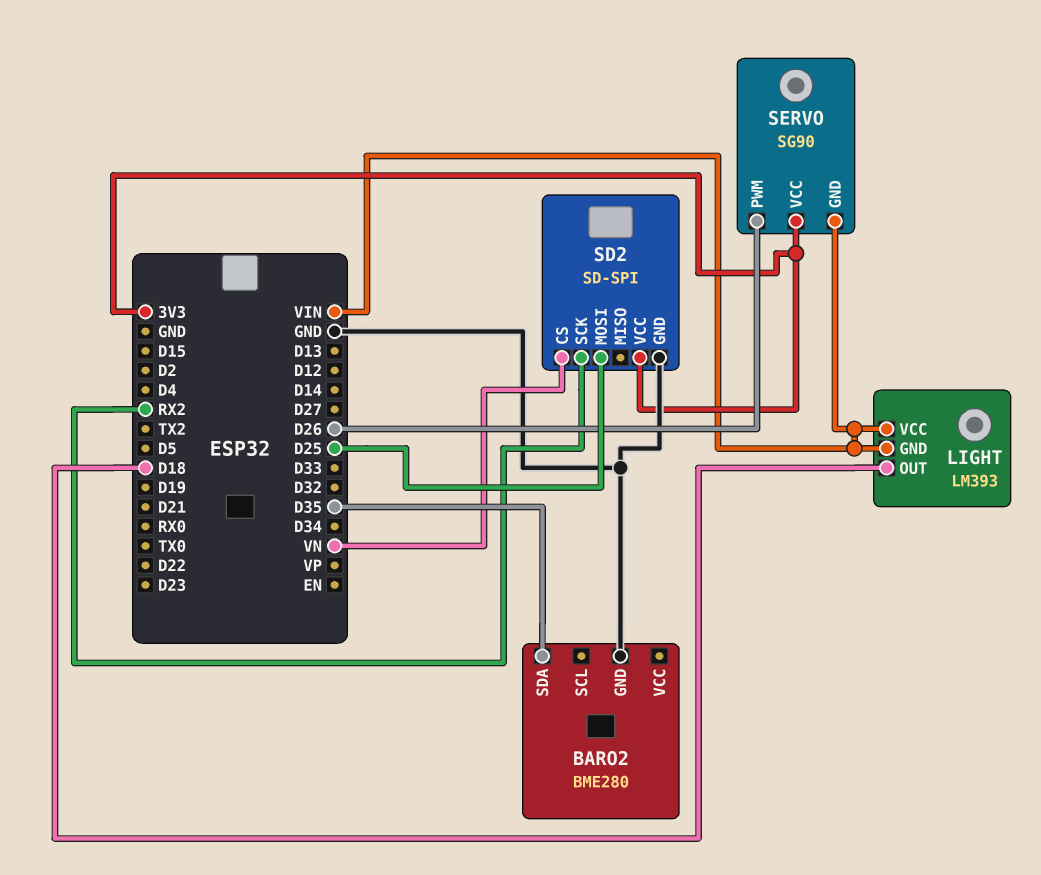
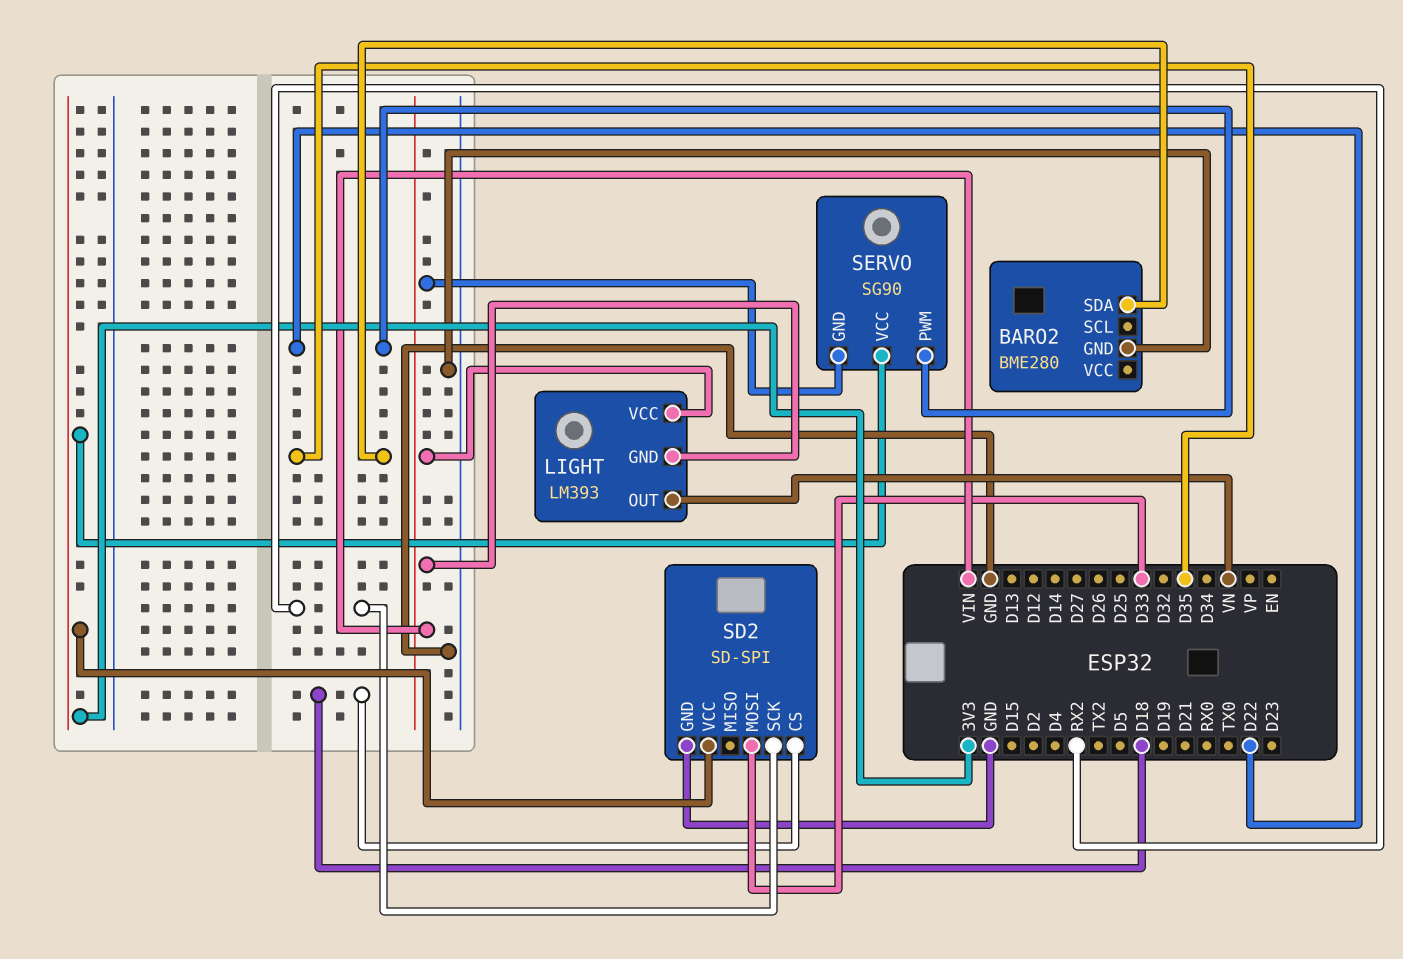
LIGHT pin OUT: D18 -> VN
SD2 pin CS: VN -> D18
SD2 pin MOSI: D25 -> D33
SERVO pin PWM: D26 -> D22

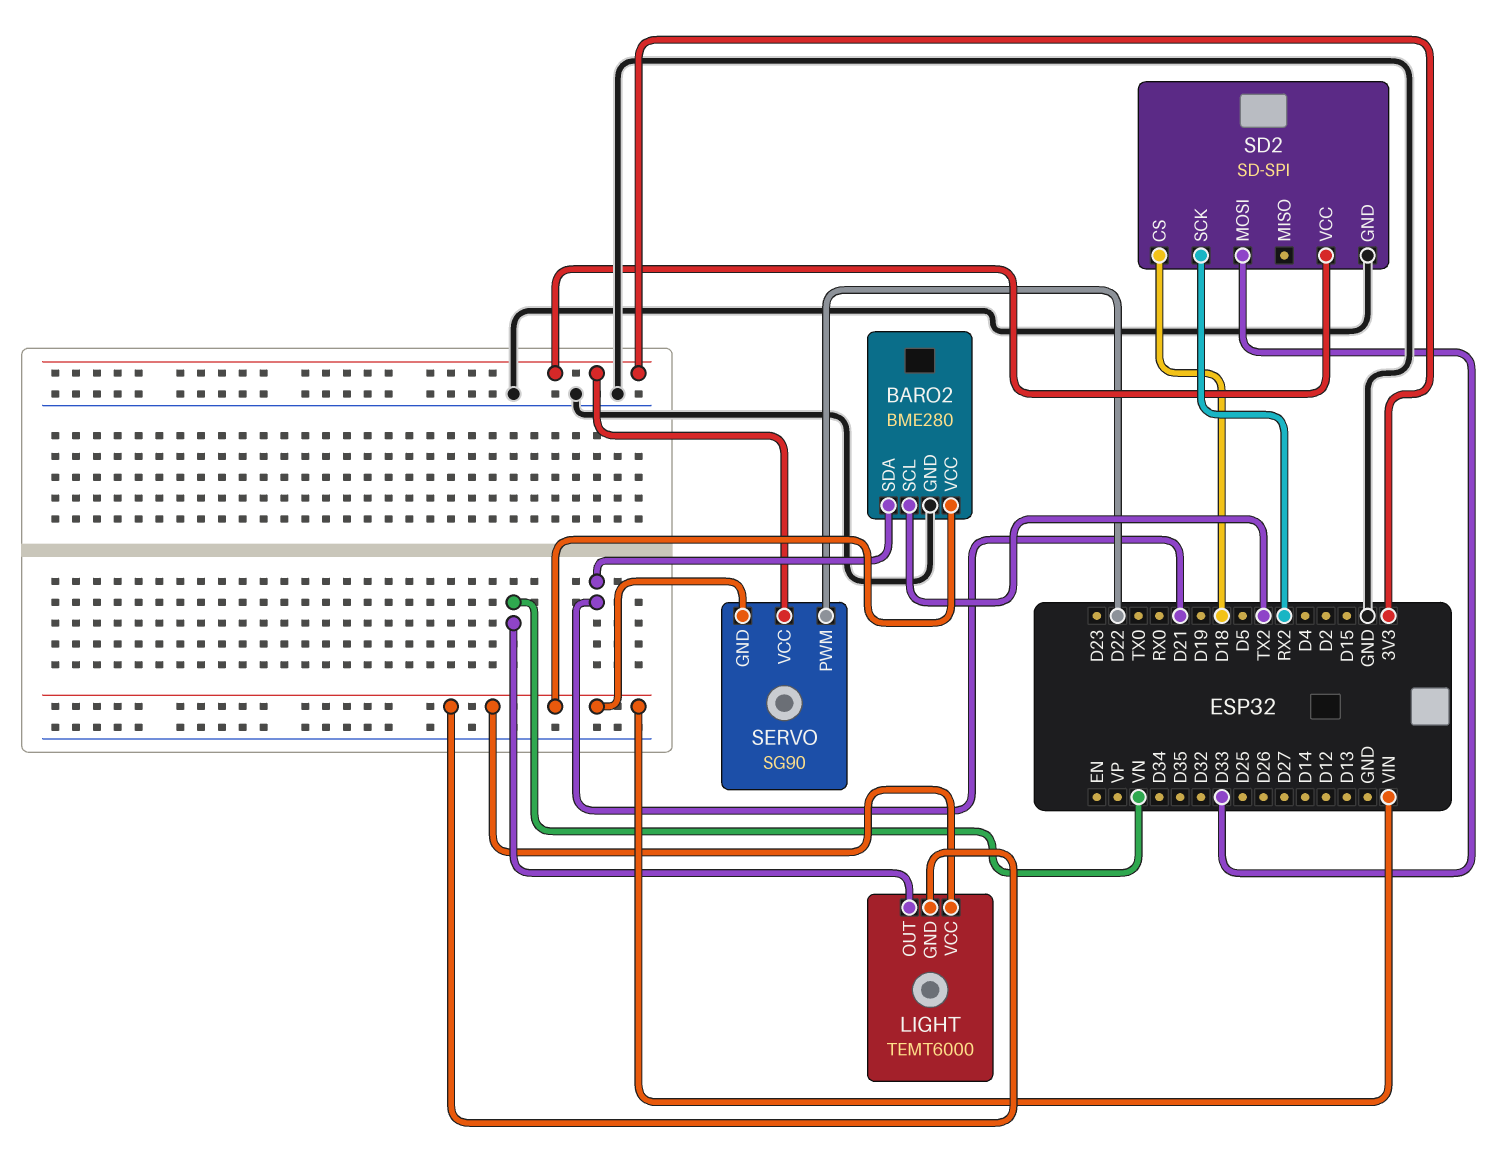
BARO2 pin SCL: none -> TX2
BARO2 pin SDA: D35 -> D21
BARO2 pin VCC: none -> VIN
LIGHT: LM393 -> TEMT6000

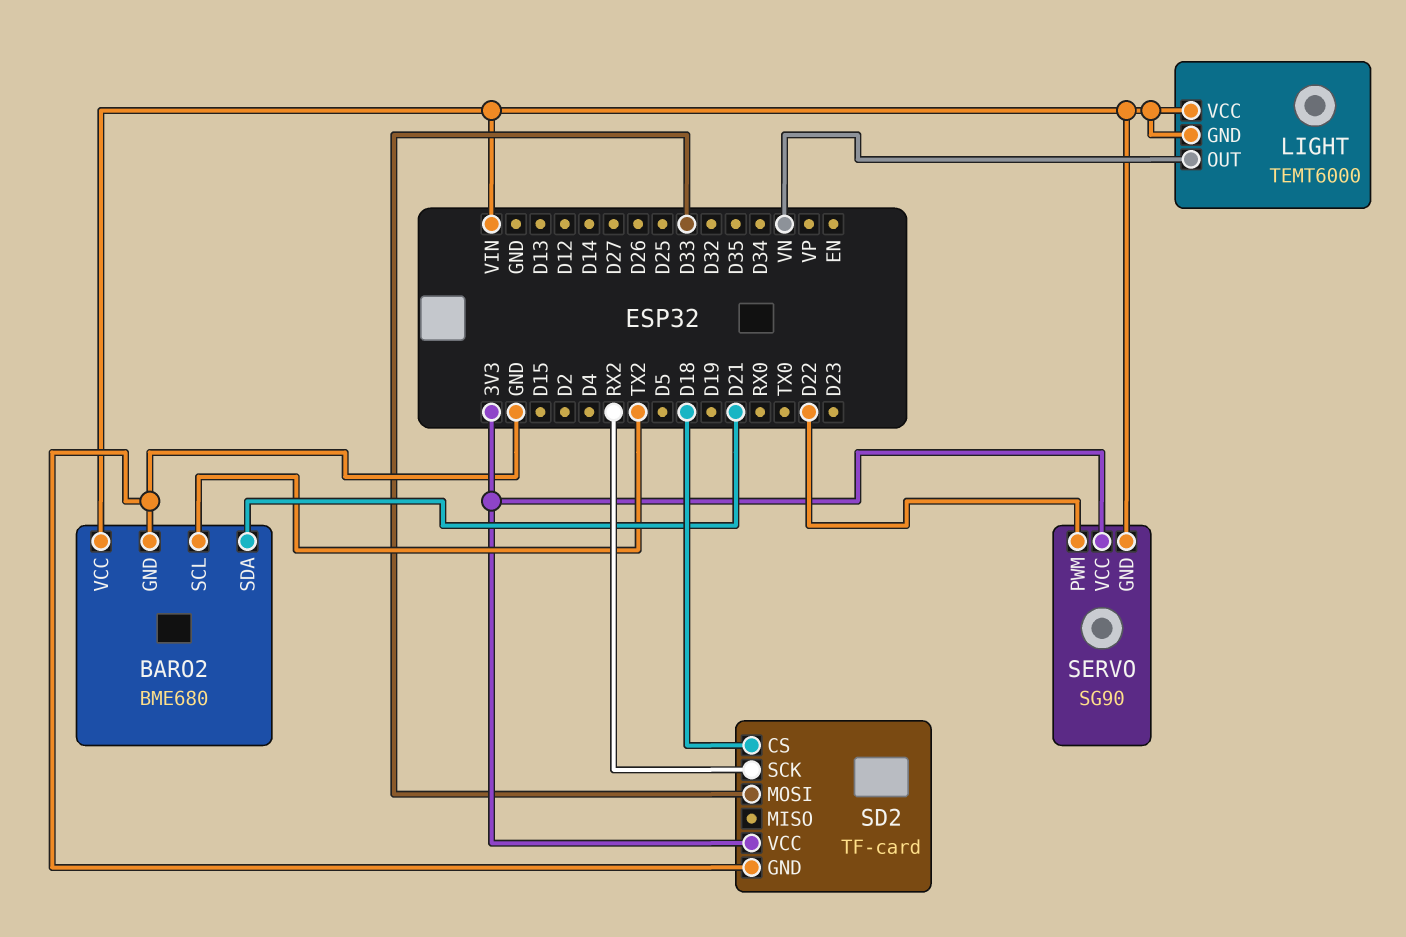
BARO2: BME280 -> BME680
SD2: SD-SPI -> TF-card

